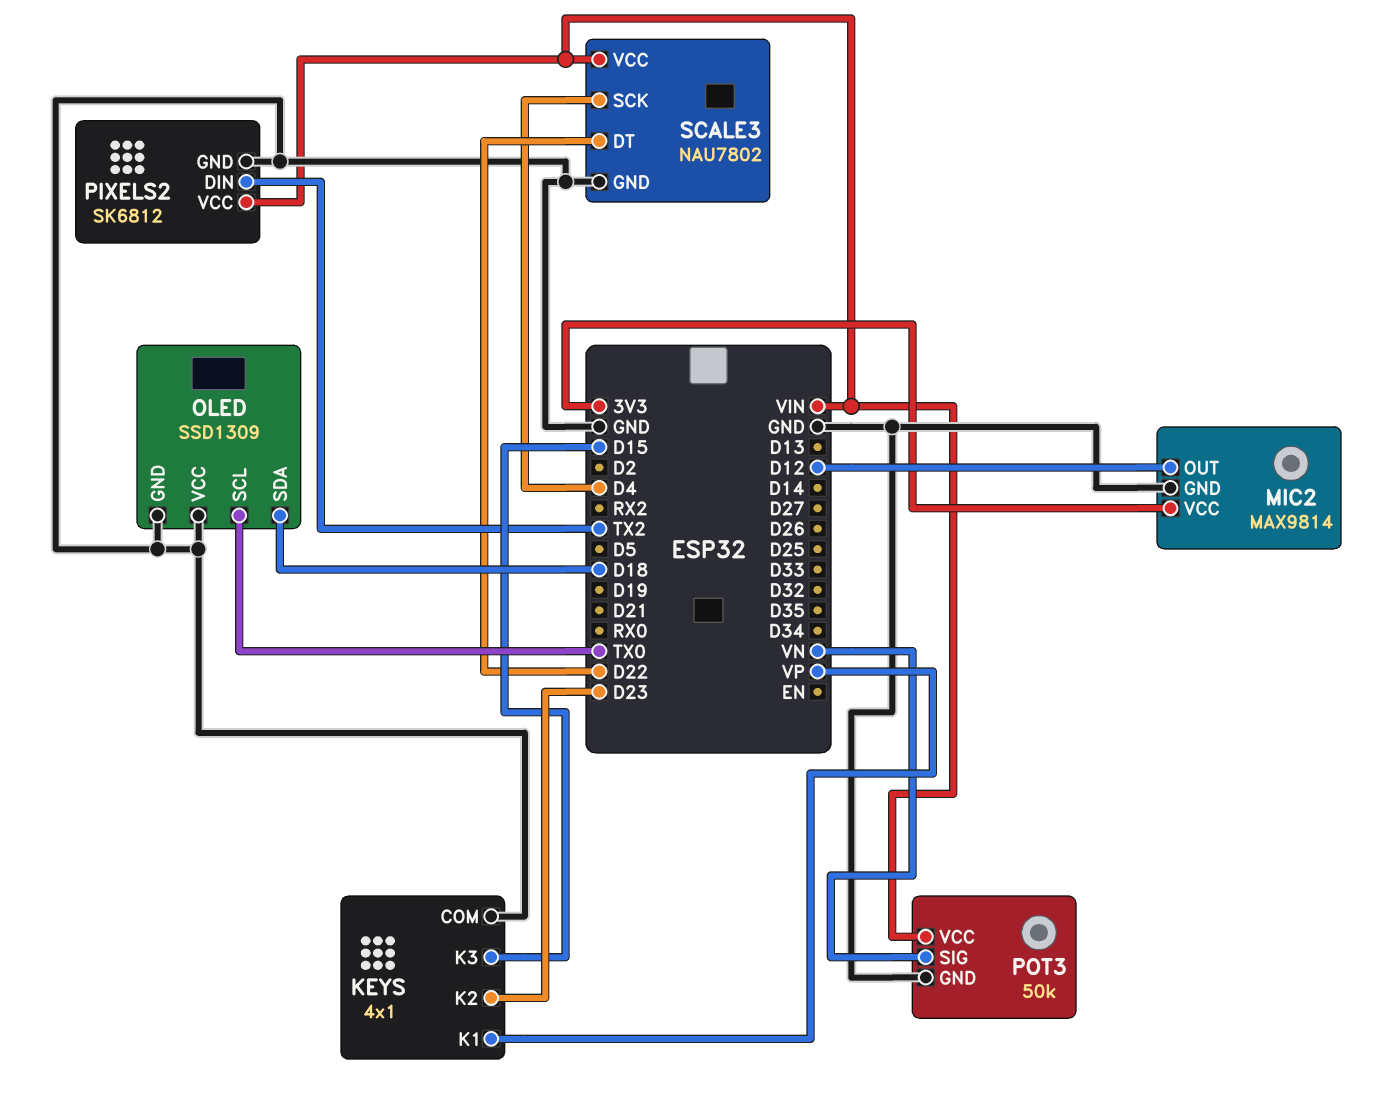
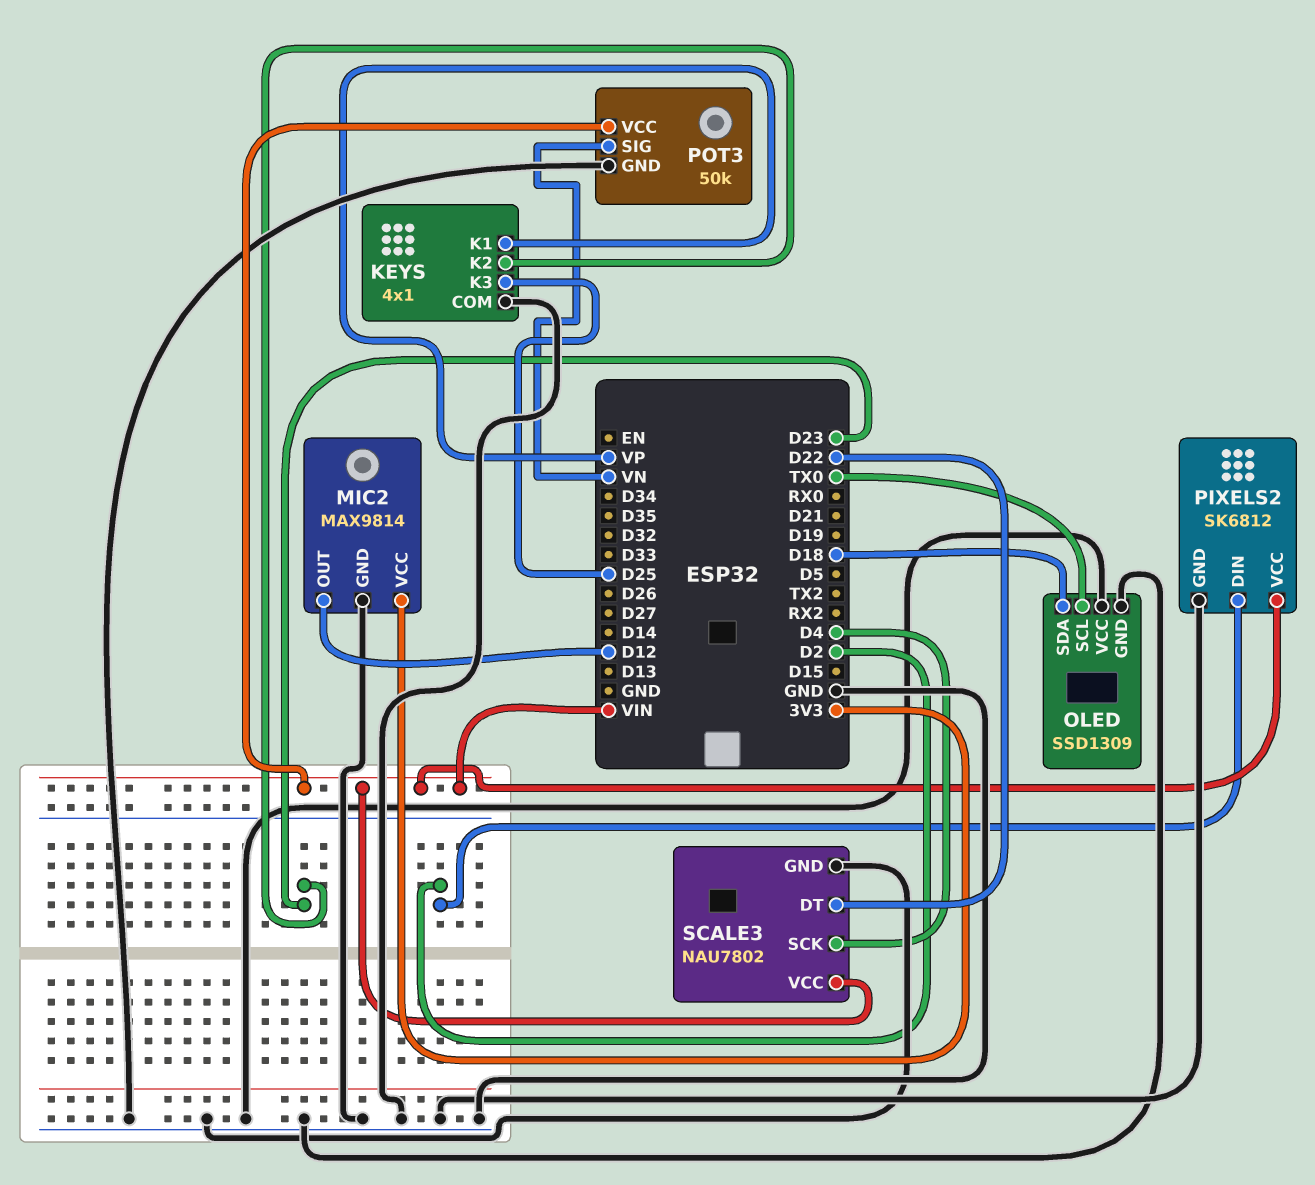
KEYS pin K3: D15 -> D25
PIXELS2 pin DIN: TX2 -> D2

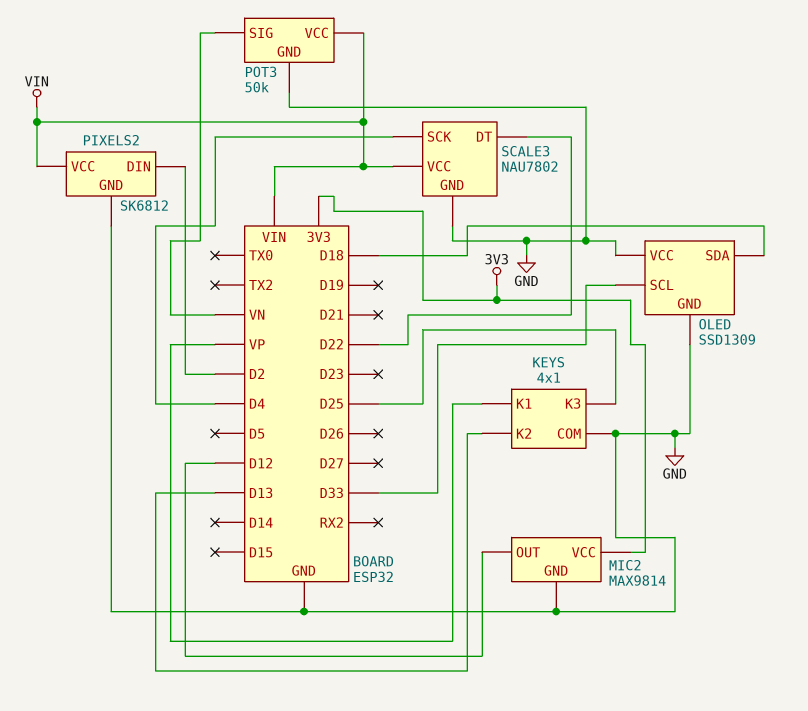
KEYS pin K2: D23 -> D13
OLED pin SCL: TX0 -> D33

